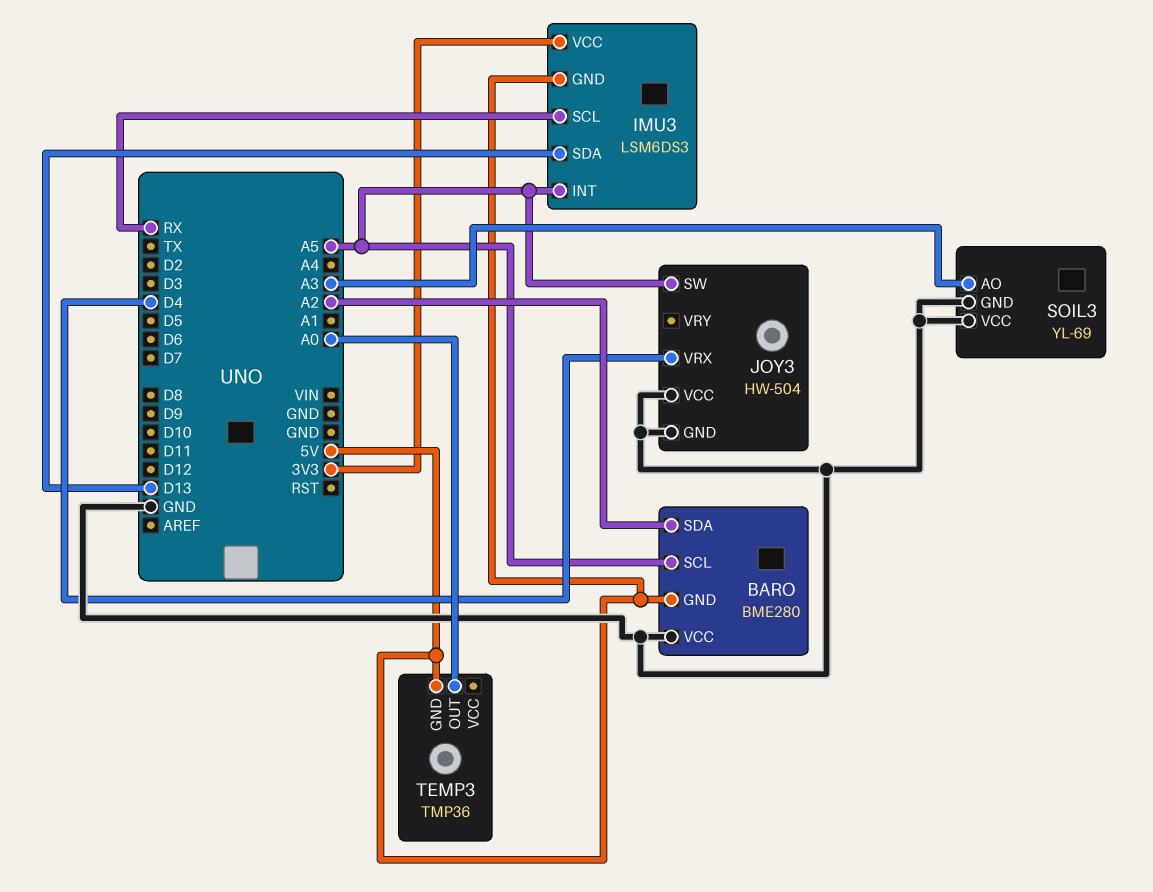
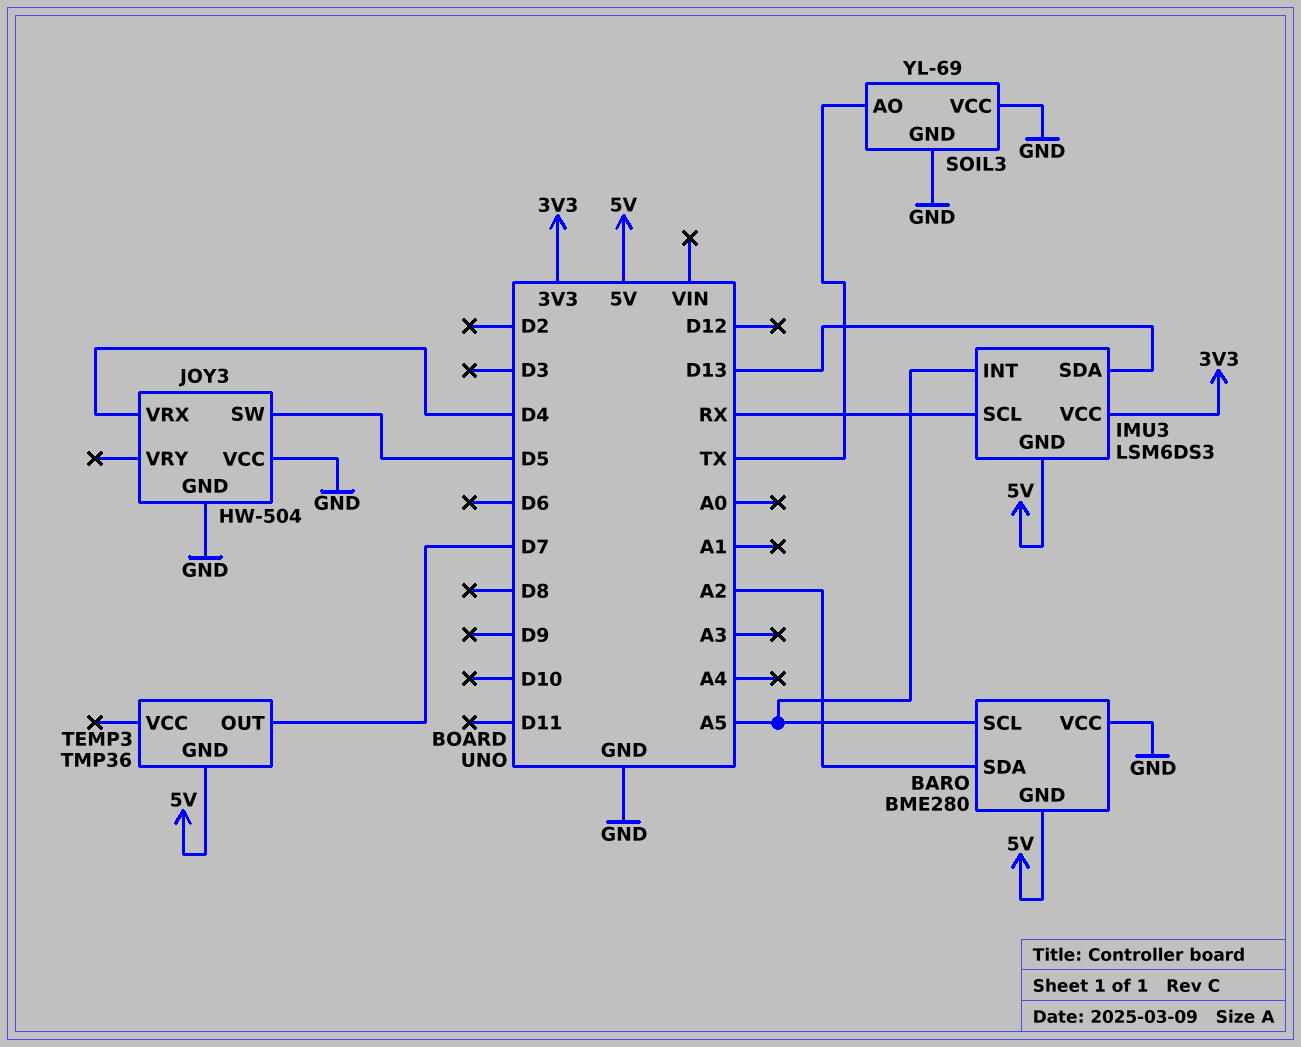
JOY3 pin SW: A5 -> D5
SOIL3 pin AO: A3 -> TX
TEMP3 pin OUT: A0 -> D7

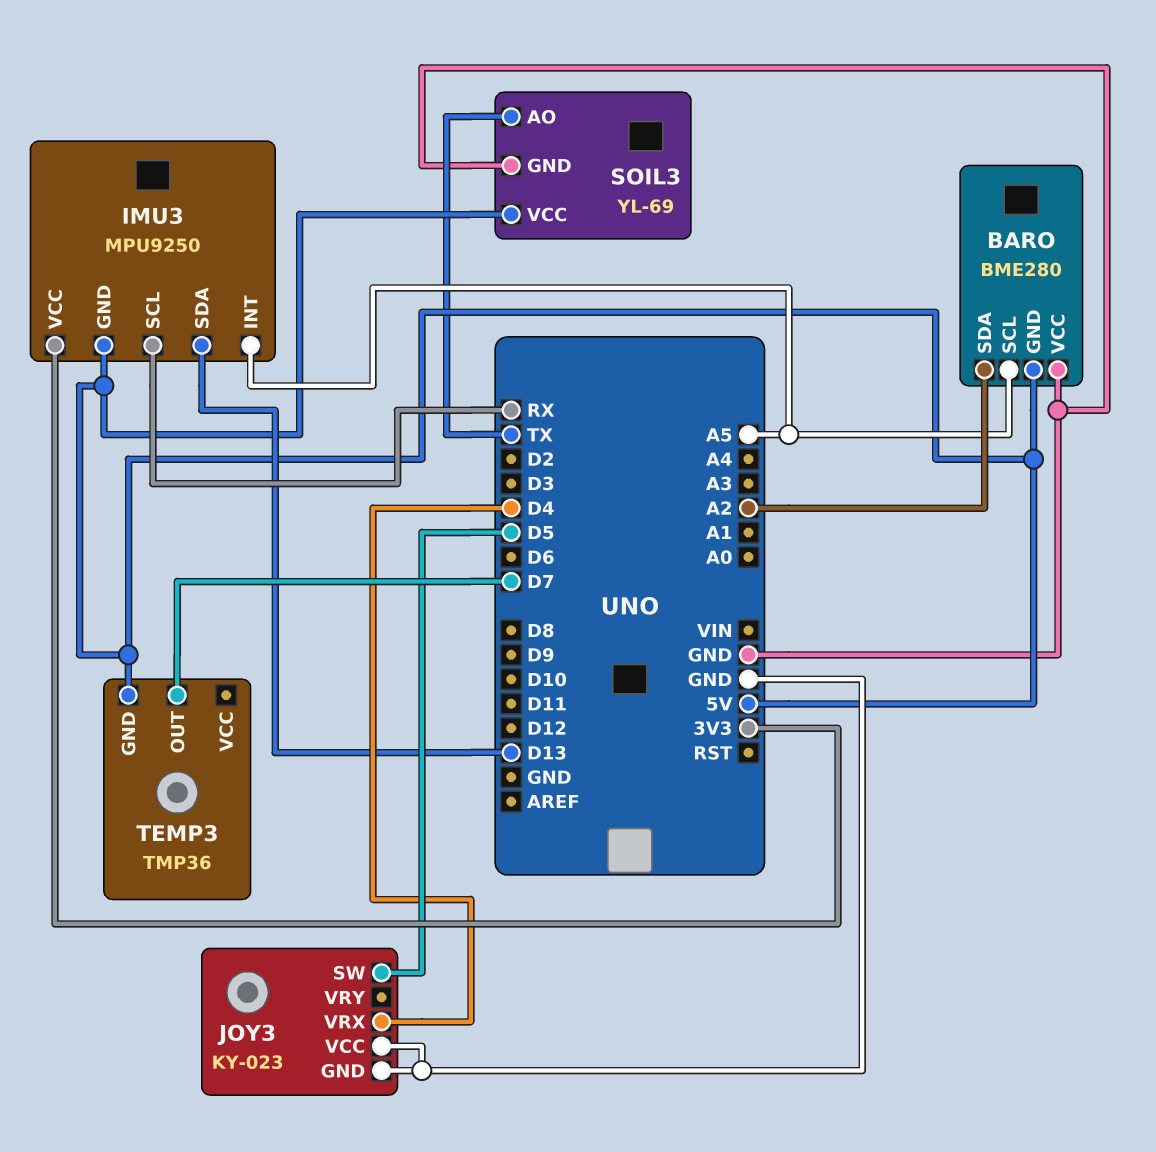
IMU3: LSM6DS3 -> MPU9250
JOY3: HW-504 -> KY-023
SOIL3 pin VCC: GND -> 5V

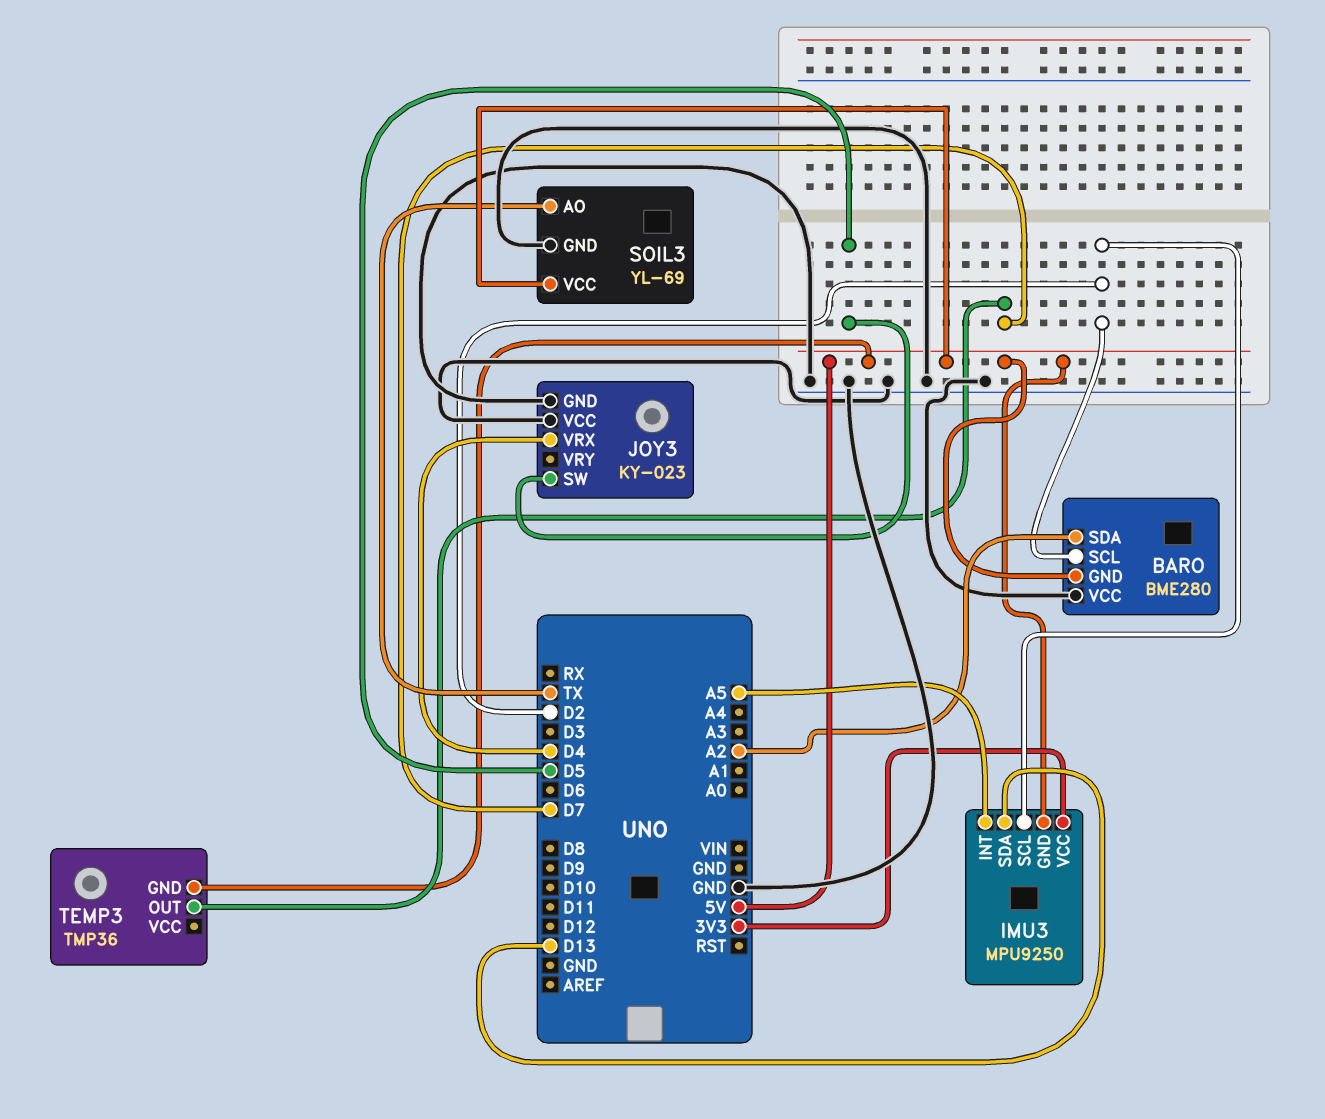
BARO pin SCL: A5 -> D2
IMU3 pin SCL: RX -> D2

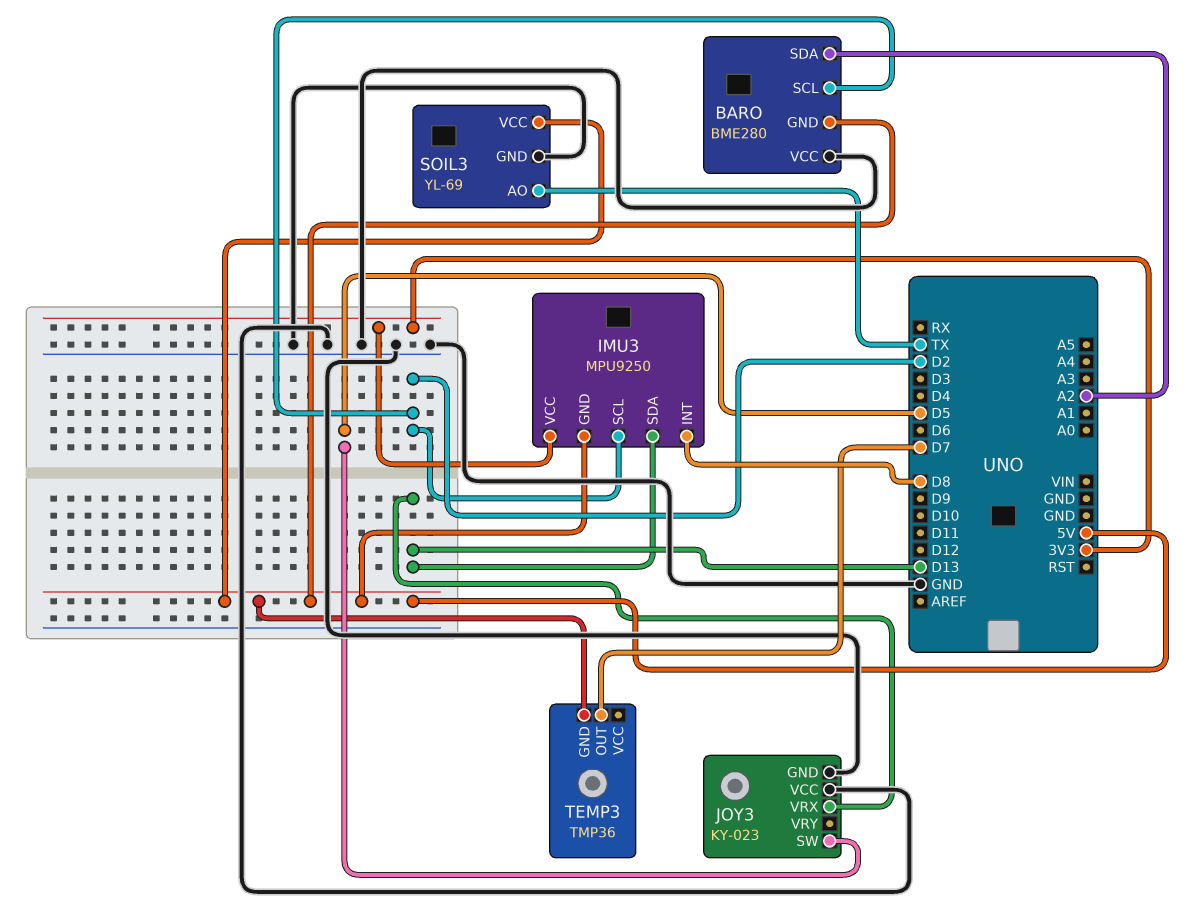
IMU3 pin INT: A5 -> D8
JOY3 pin VRX: D4 -> D13

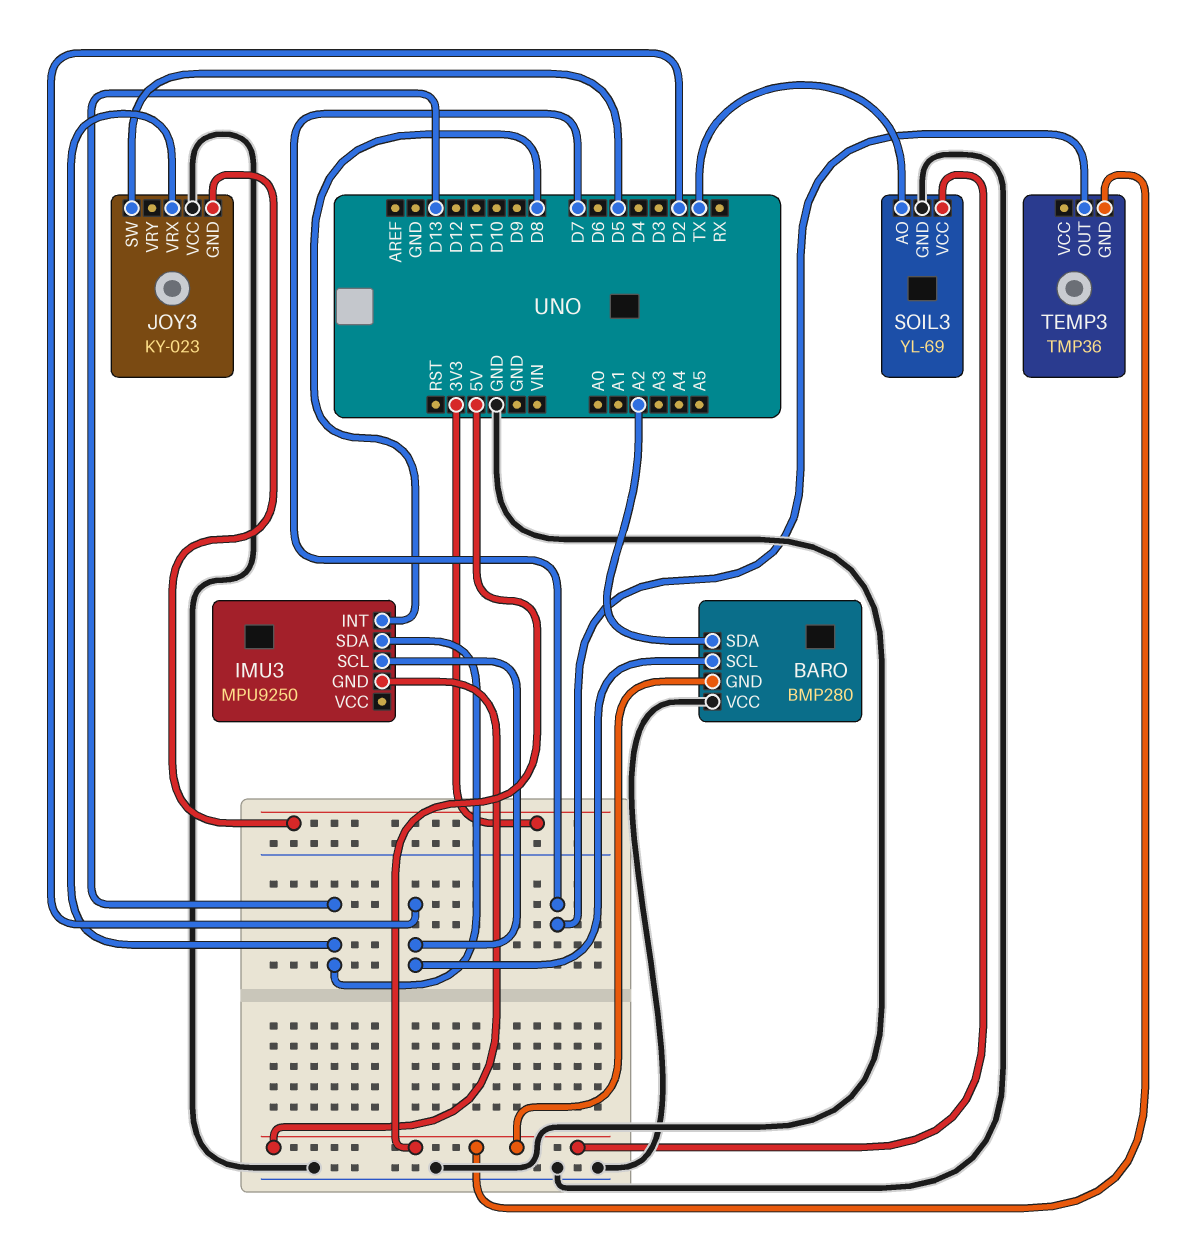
BARO: BME280 -> BMP280
IMU3 pin VCC: 3V3 -> none
JOY3 pin GND: GND -> 3V3

